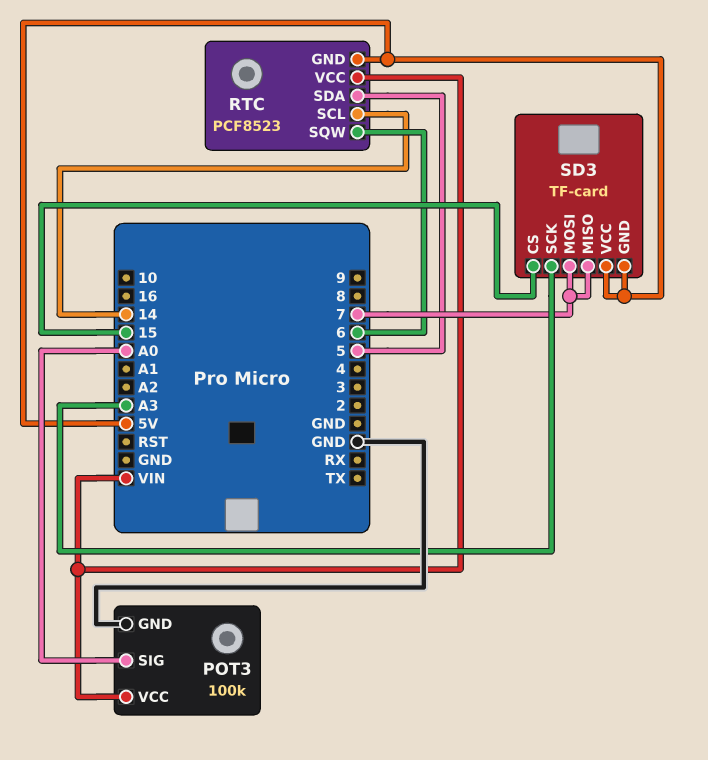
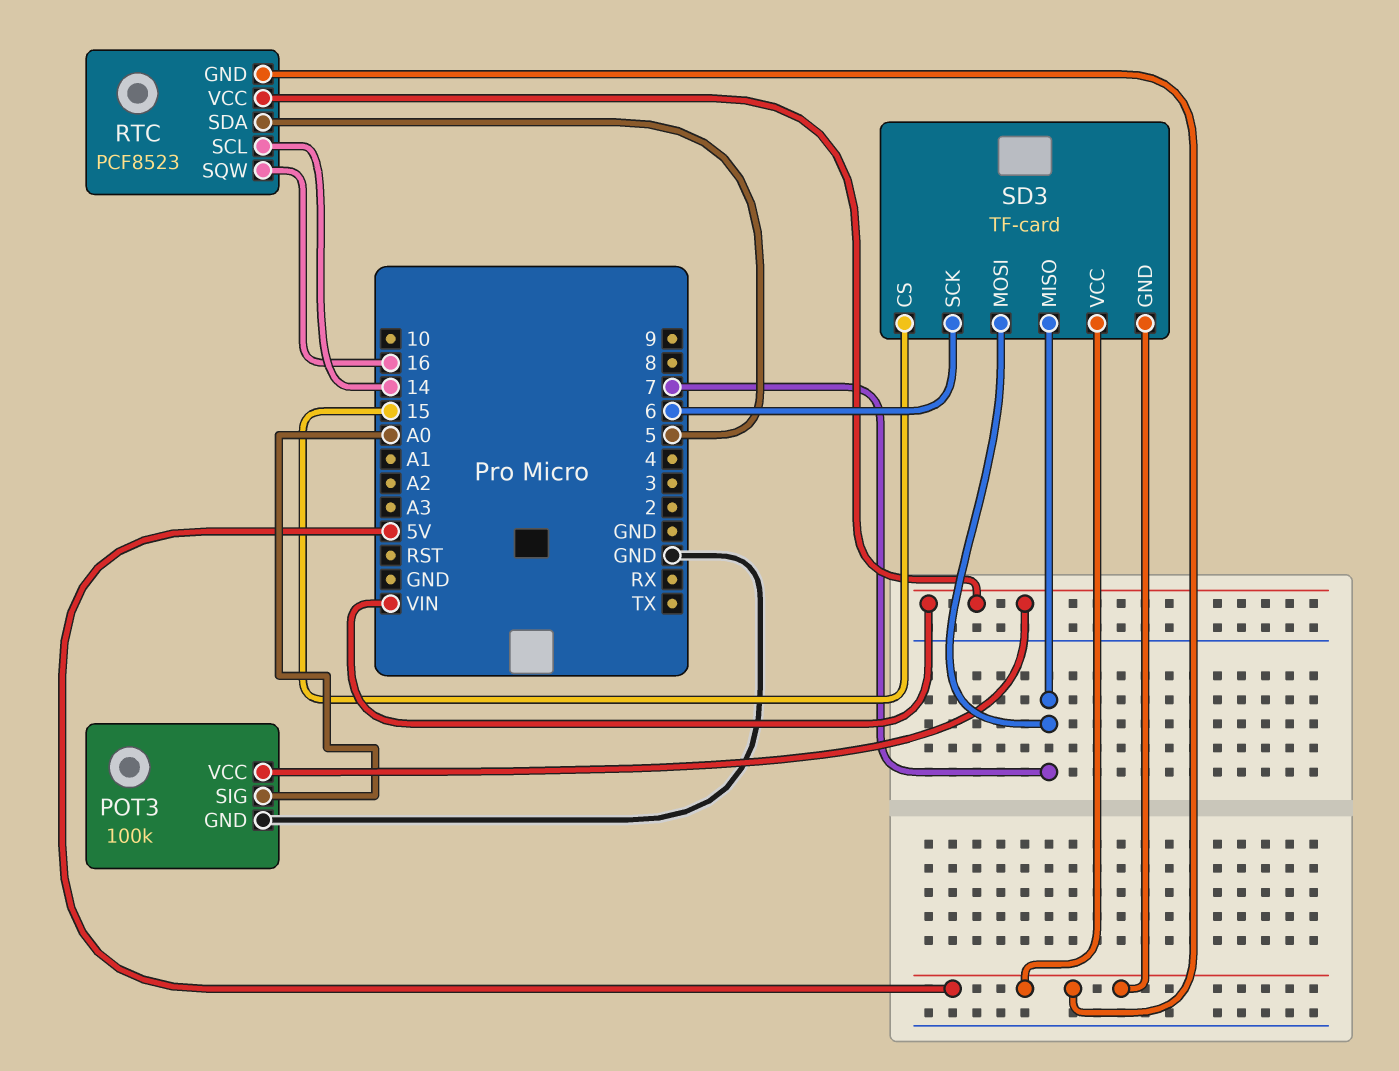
RTC pin SQW: 6 -> 16
SD3 pin SCK: A3 -> 6

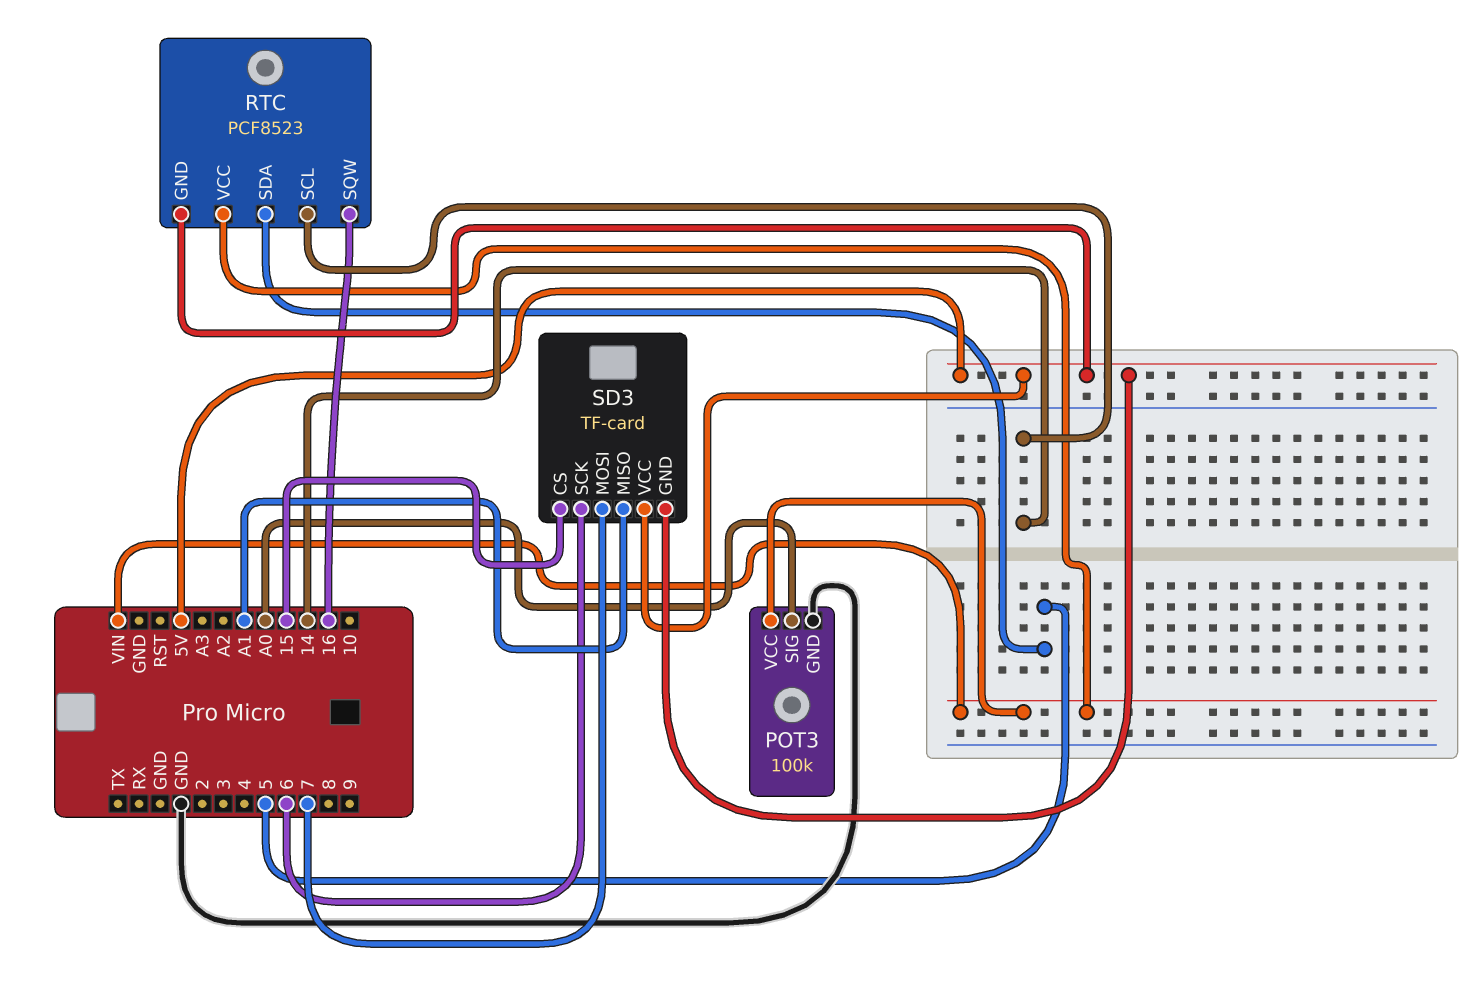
SD3 pin MISO: 7 -> A1

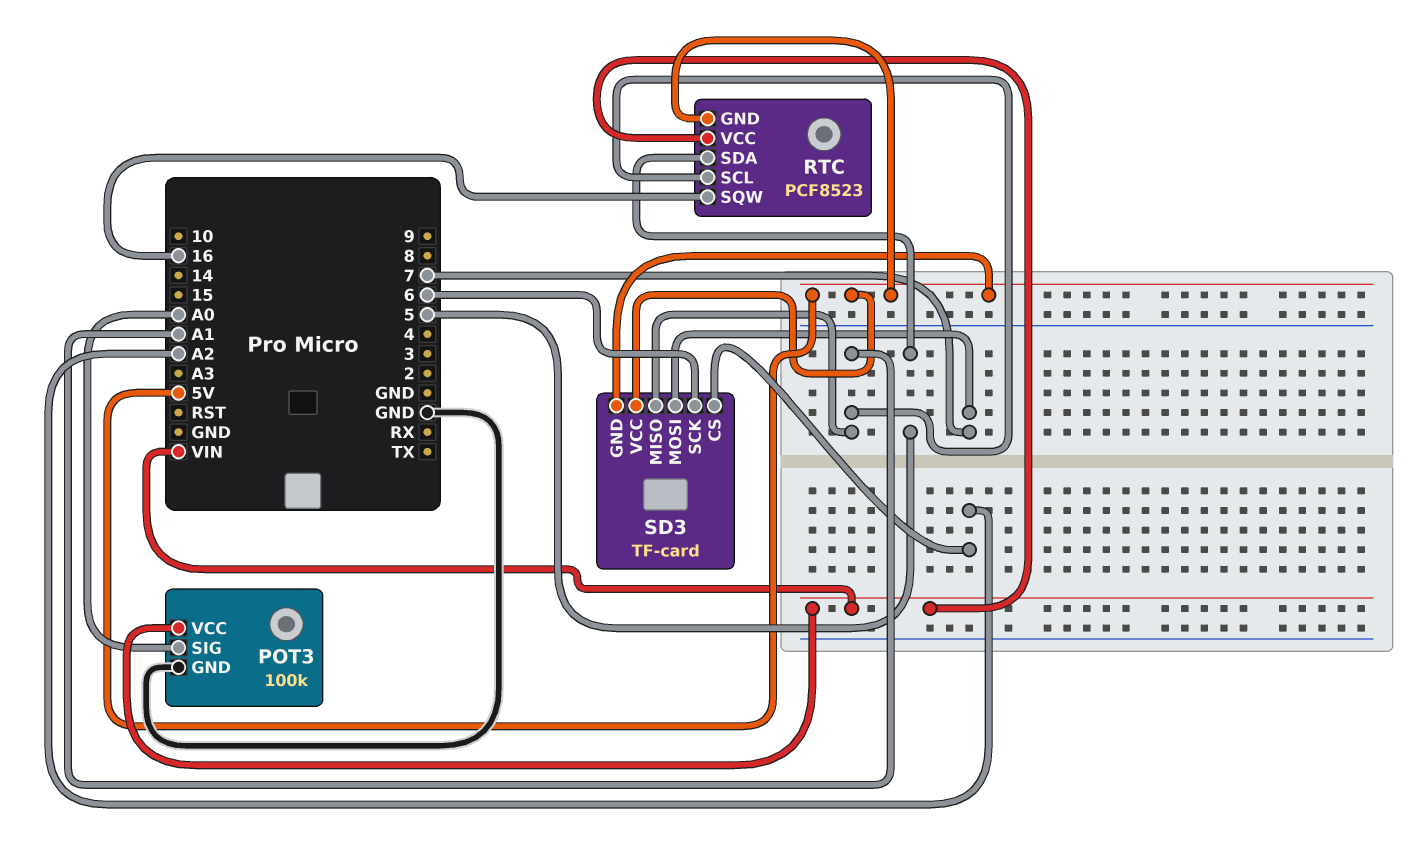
RTC pin SCL: 14 -> A1
SD3 pin CS: 15 -> A2

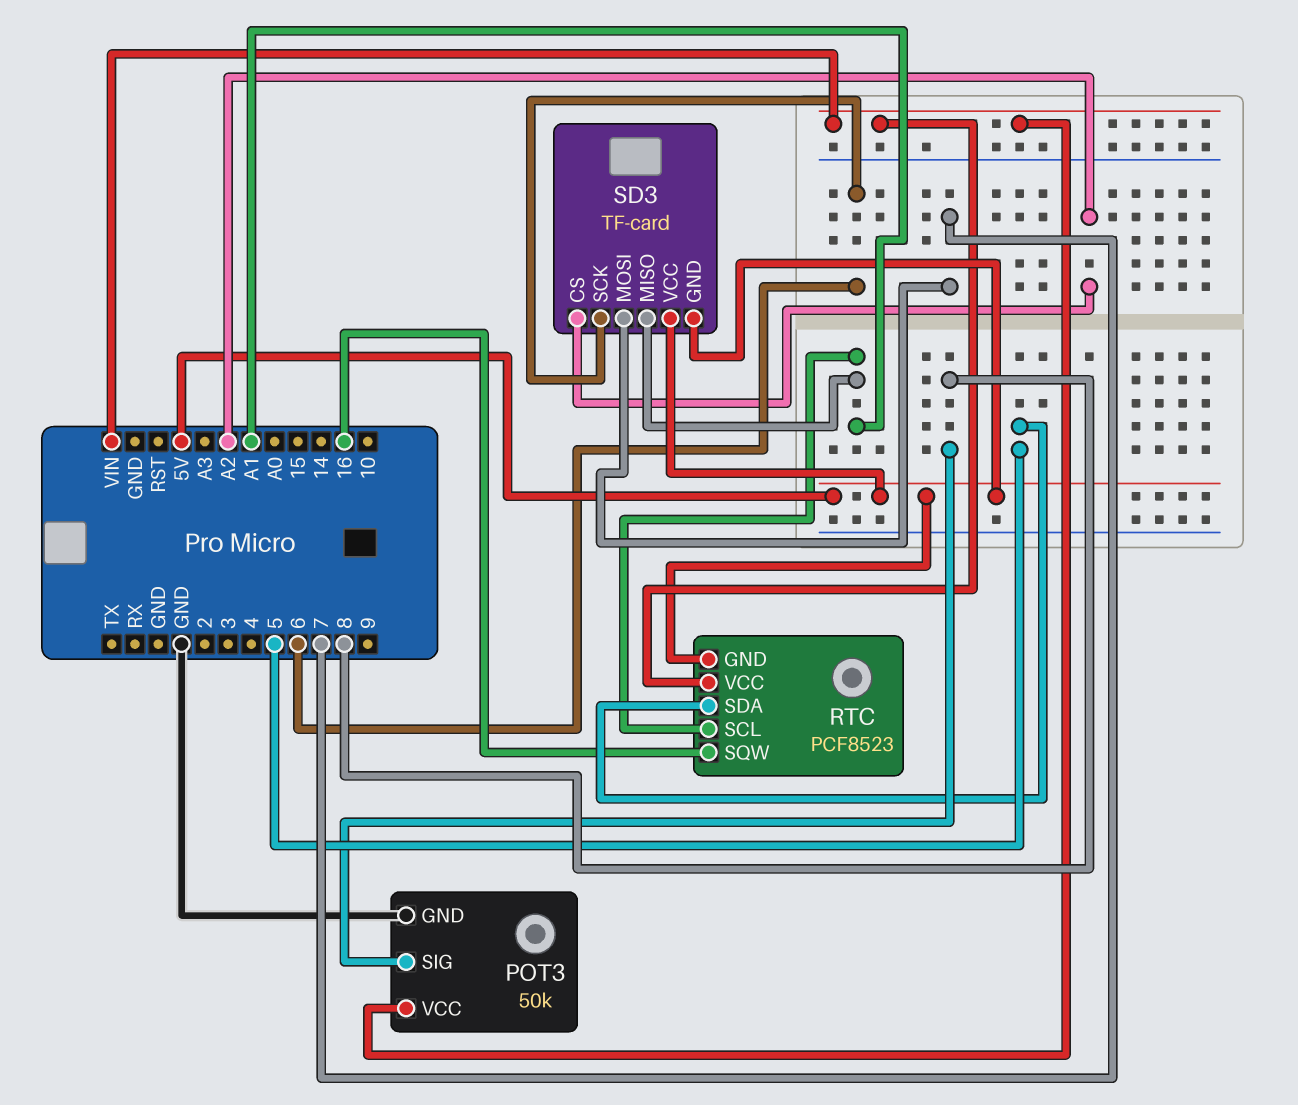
POT3: 100k -> 50k
POT3 pin SIG: A0 -> 8

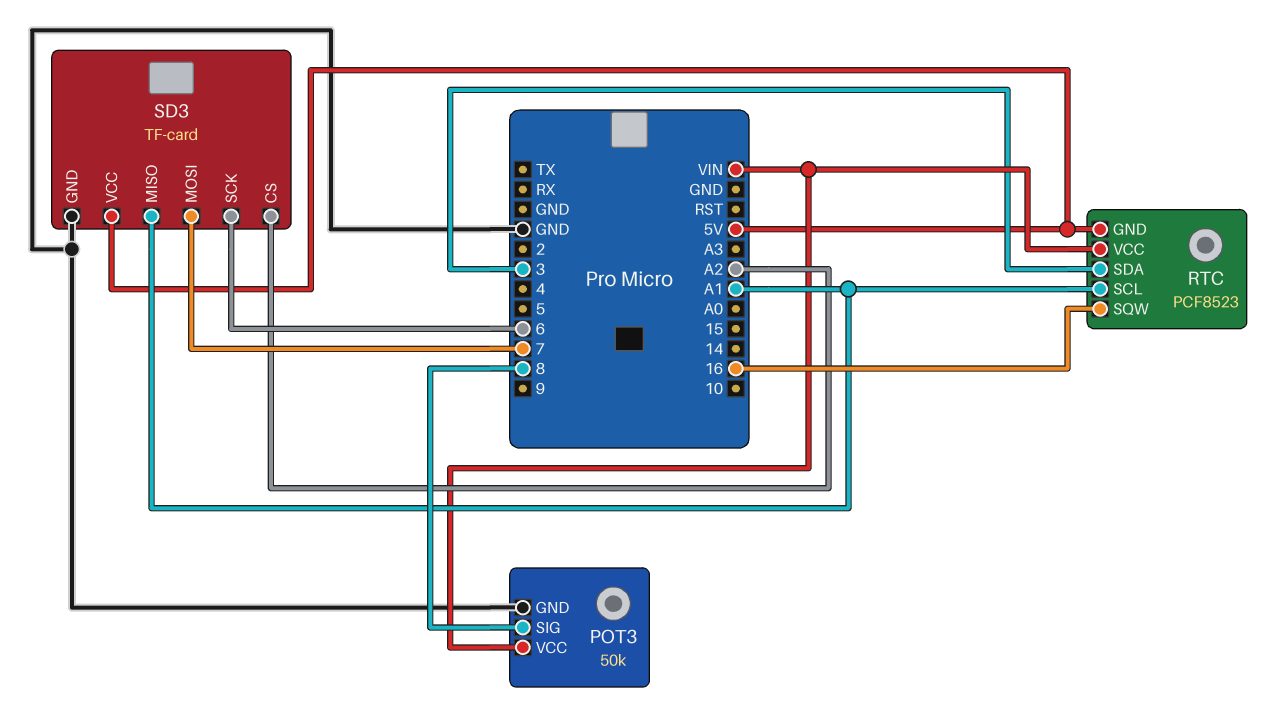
RTC pin SDA: 5 -> 3
SD3 pin GND: 5V -> GND

